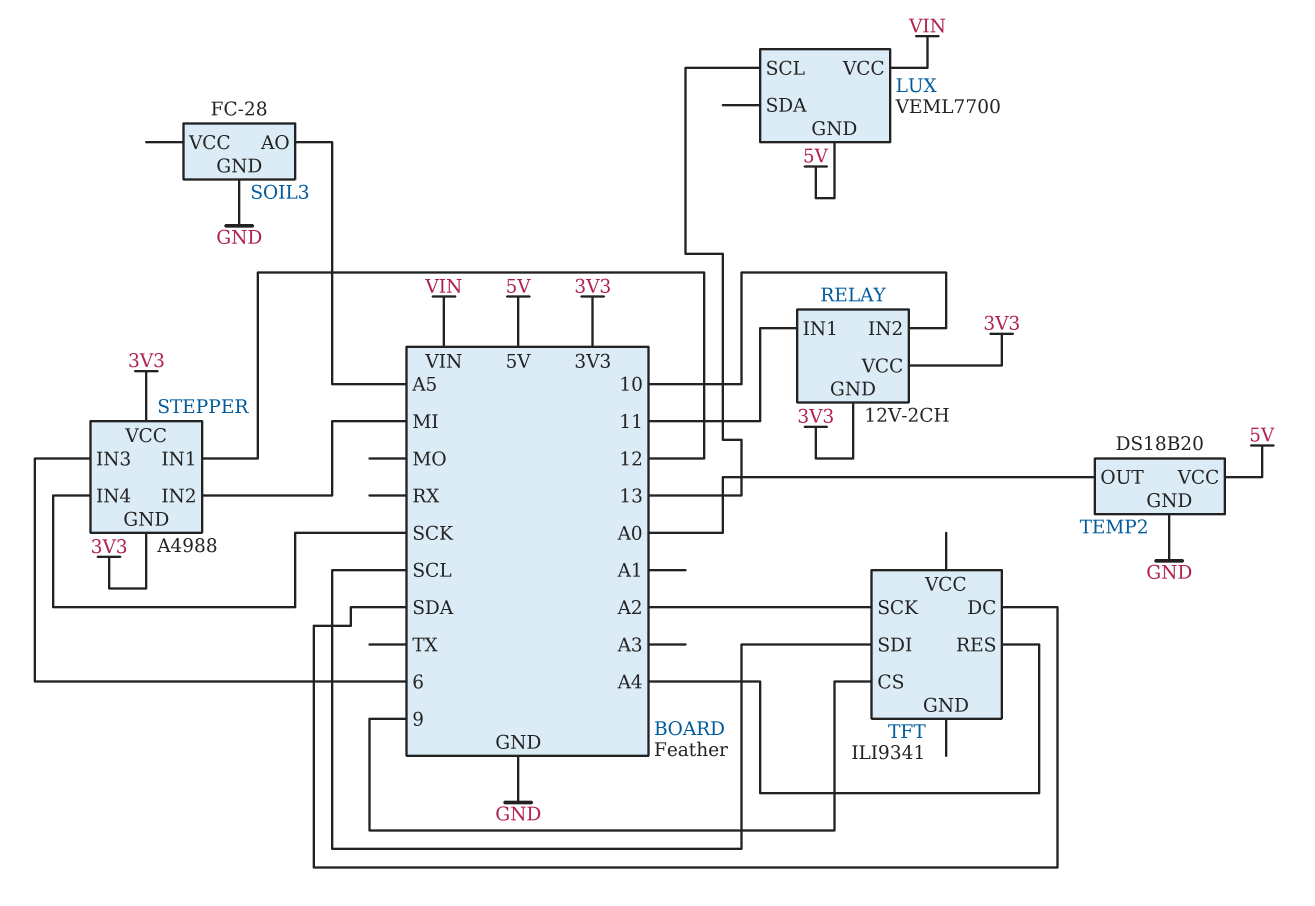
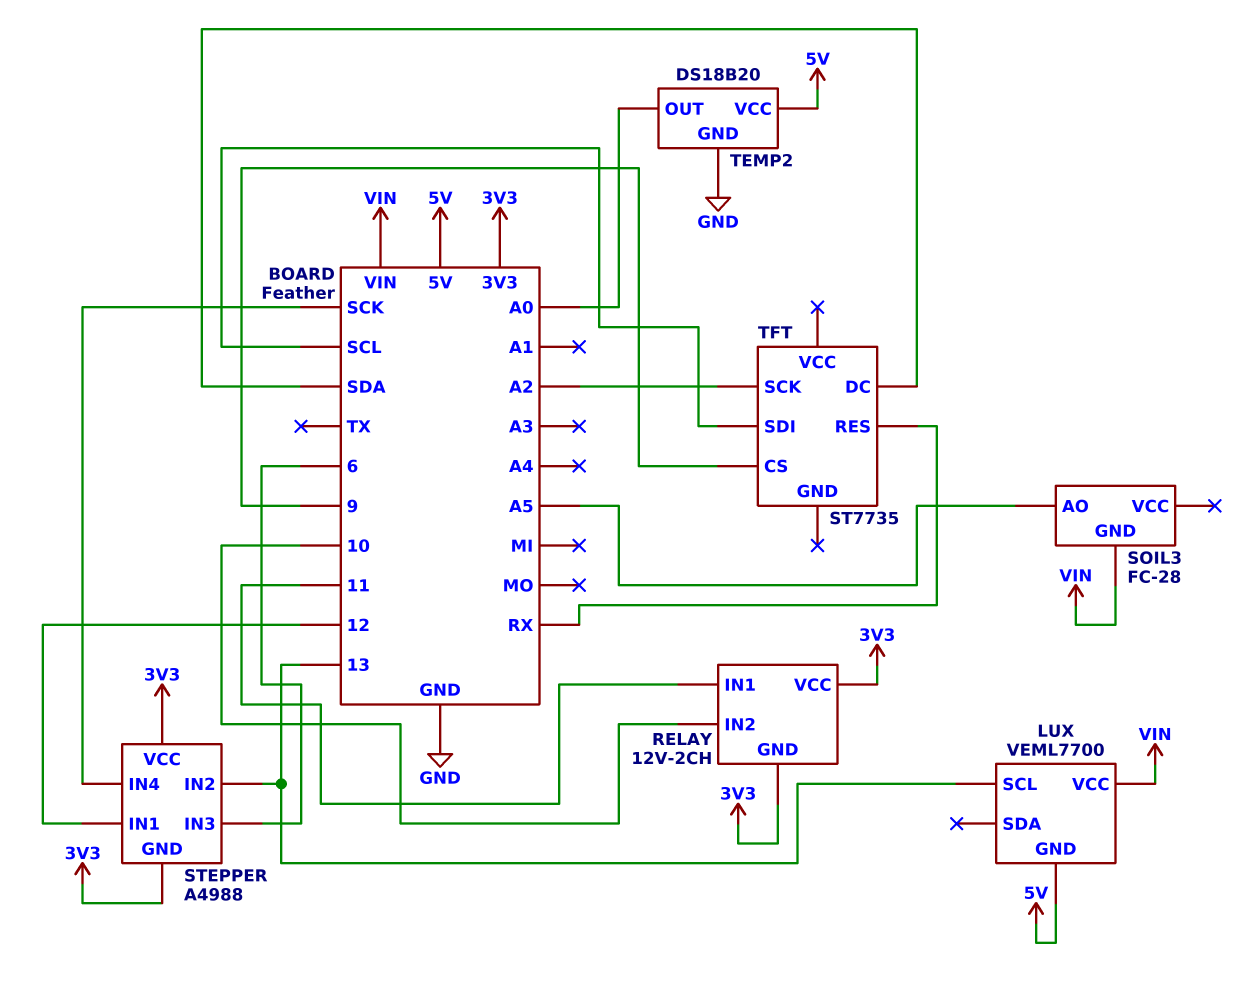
SOIL3 pin GND: GND -> VIN
STEPPER pin IN2: MI -> 13
TFT: ILI9341 -> ST7735
TFT pin RES: A4 -> RX

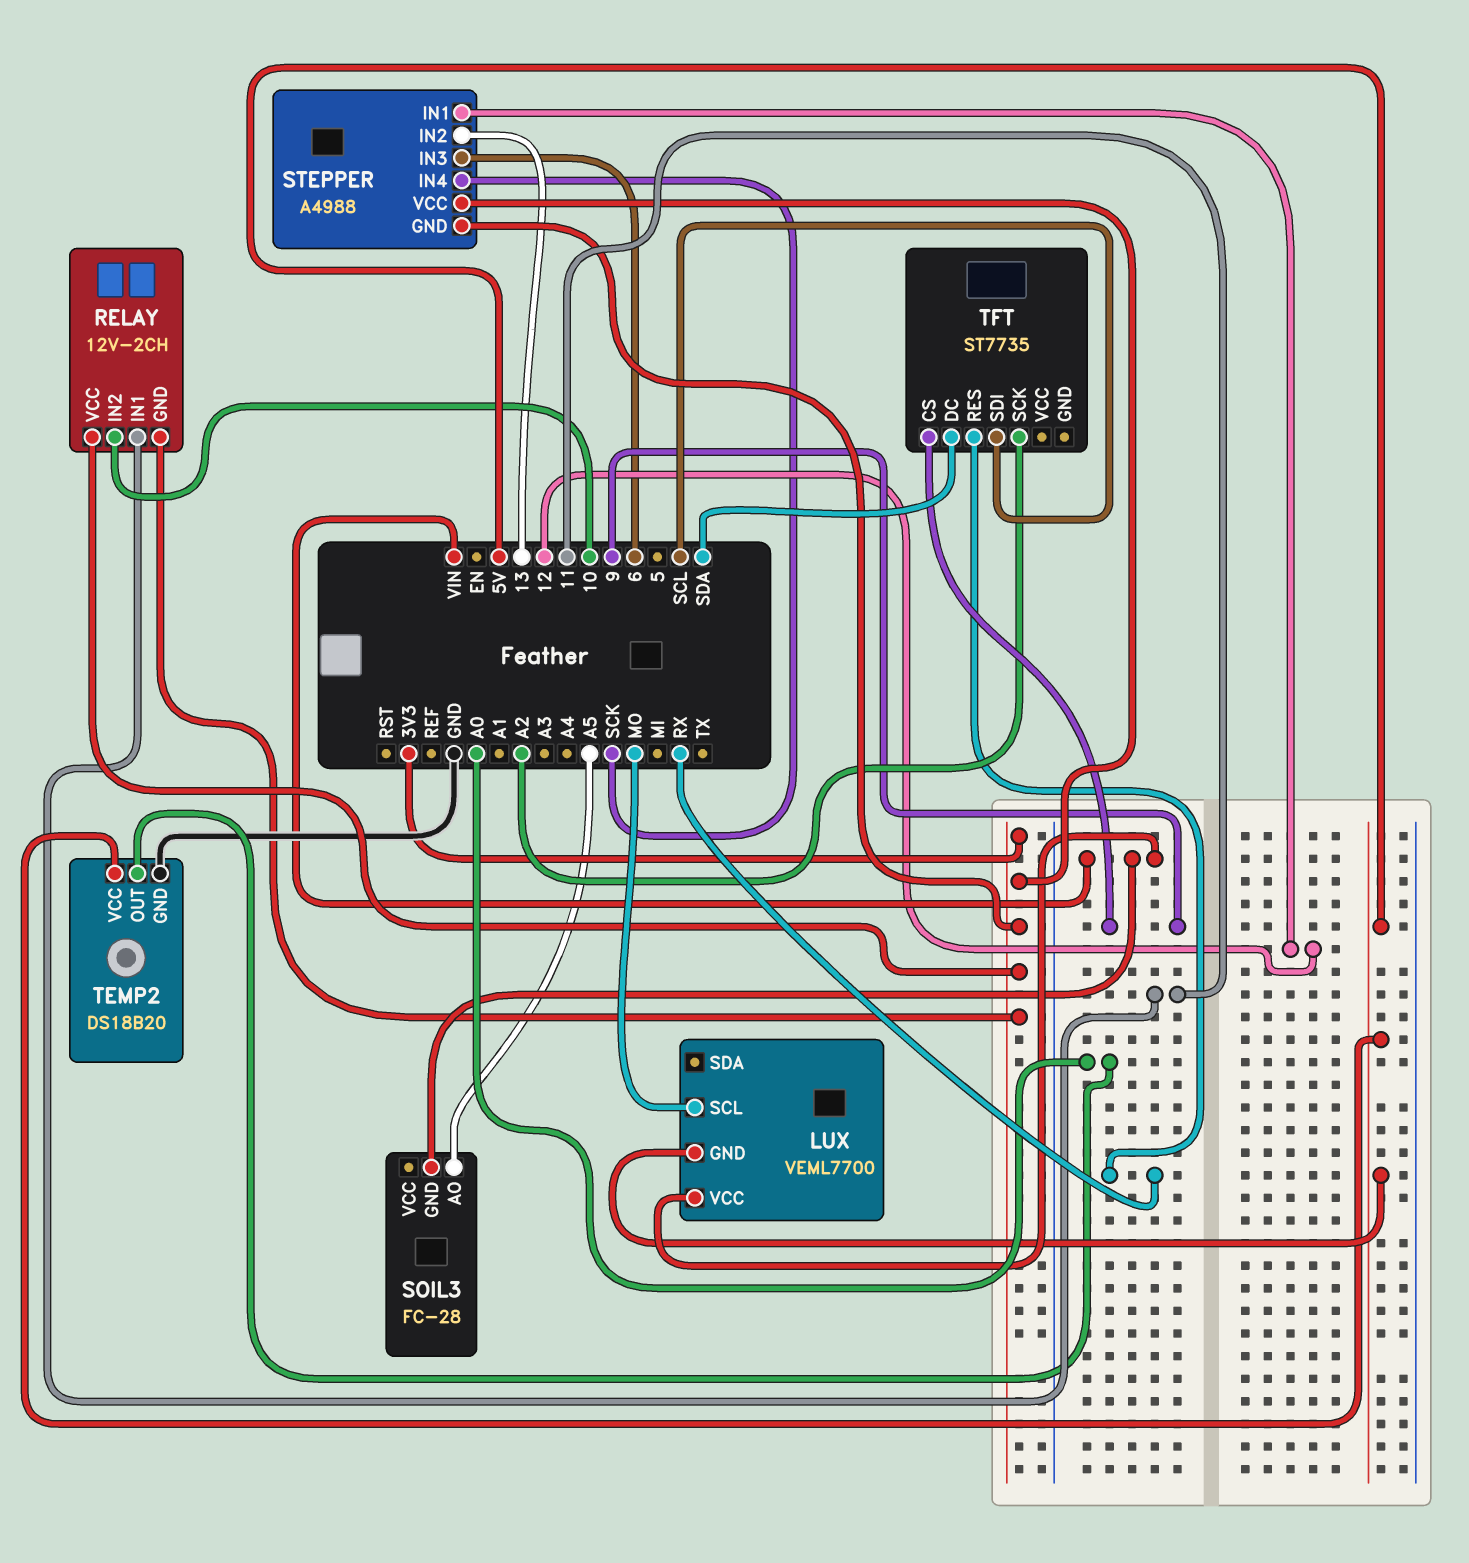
LUX pin SCL: 13 -> MO

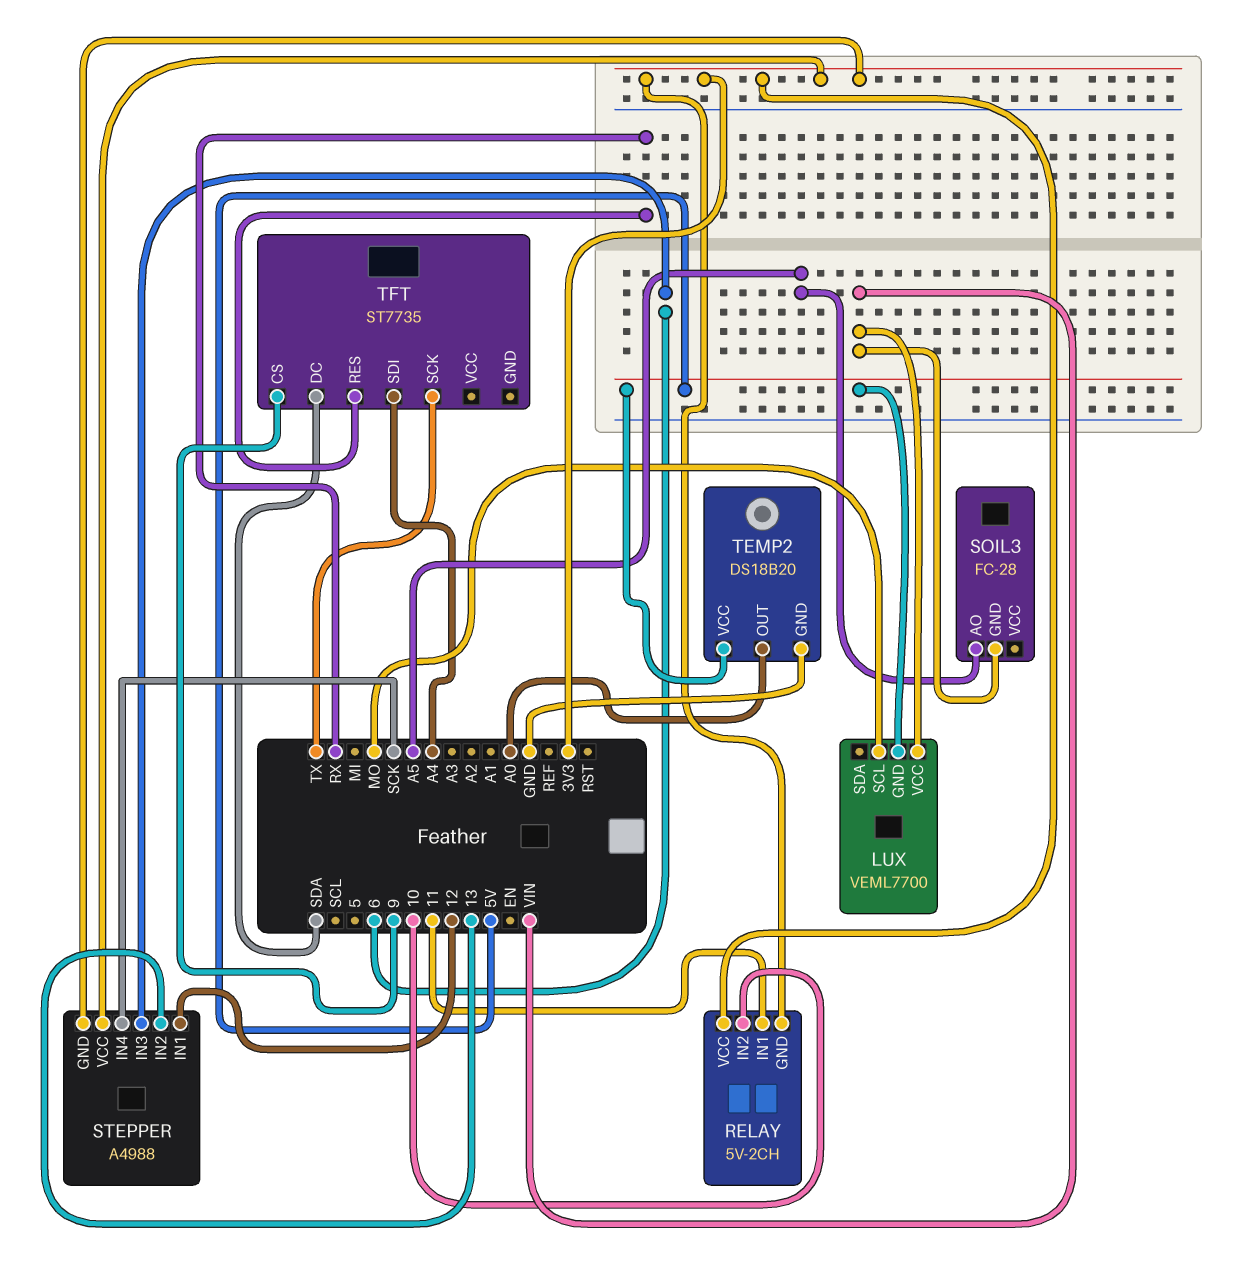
RELAY: 12V-2CH -> 5V-2CH
TFT pin SCK: A2 -> TX
TFT pin SDI: SCL -> A4

